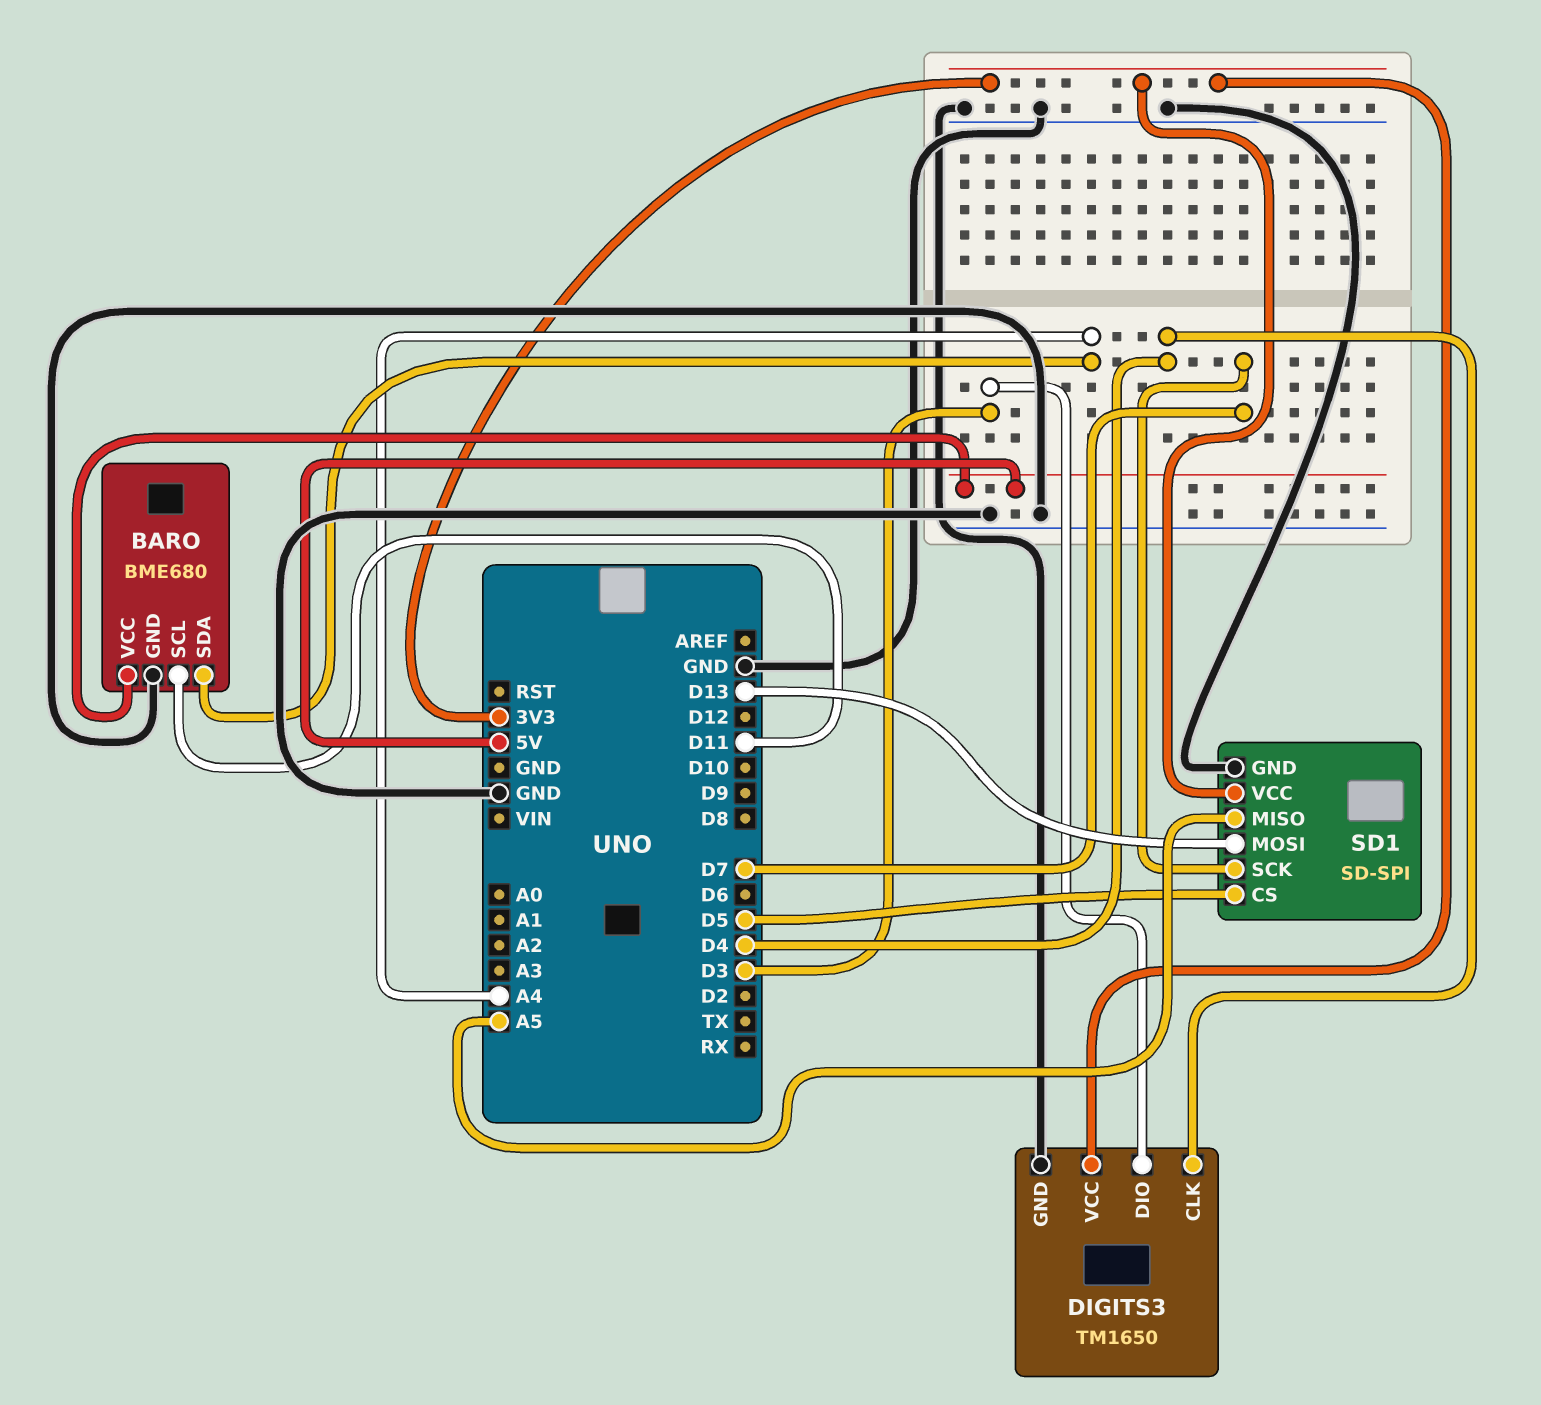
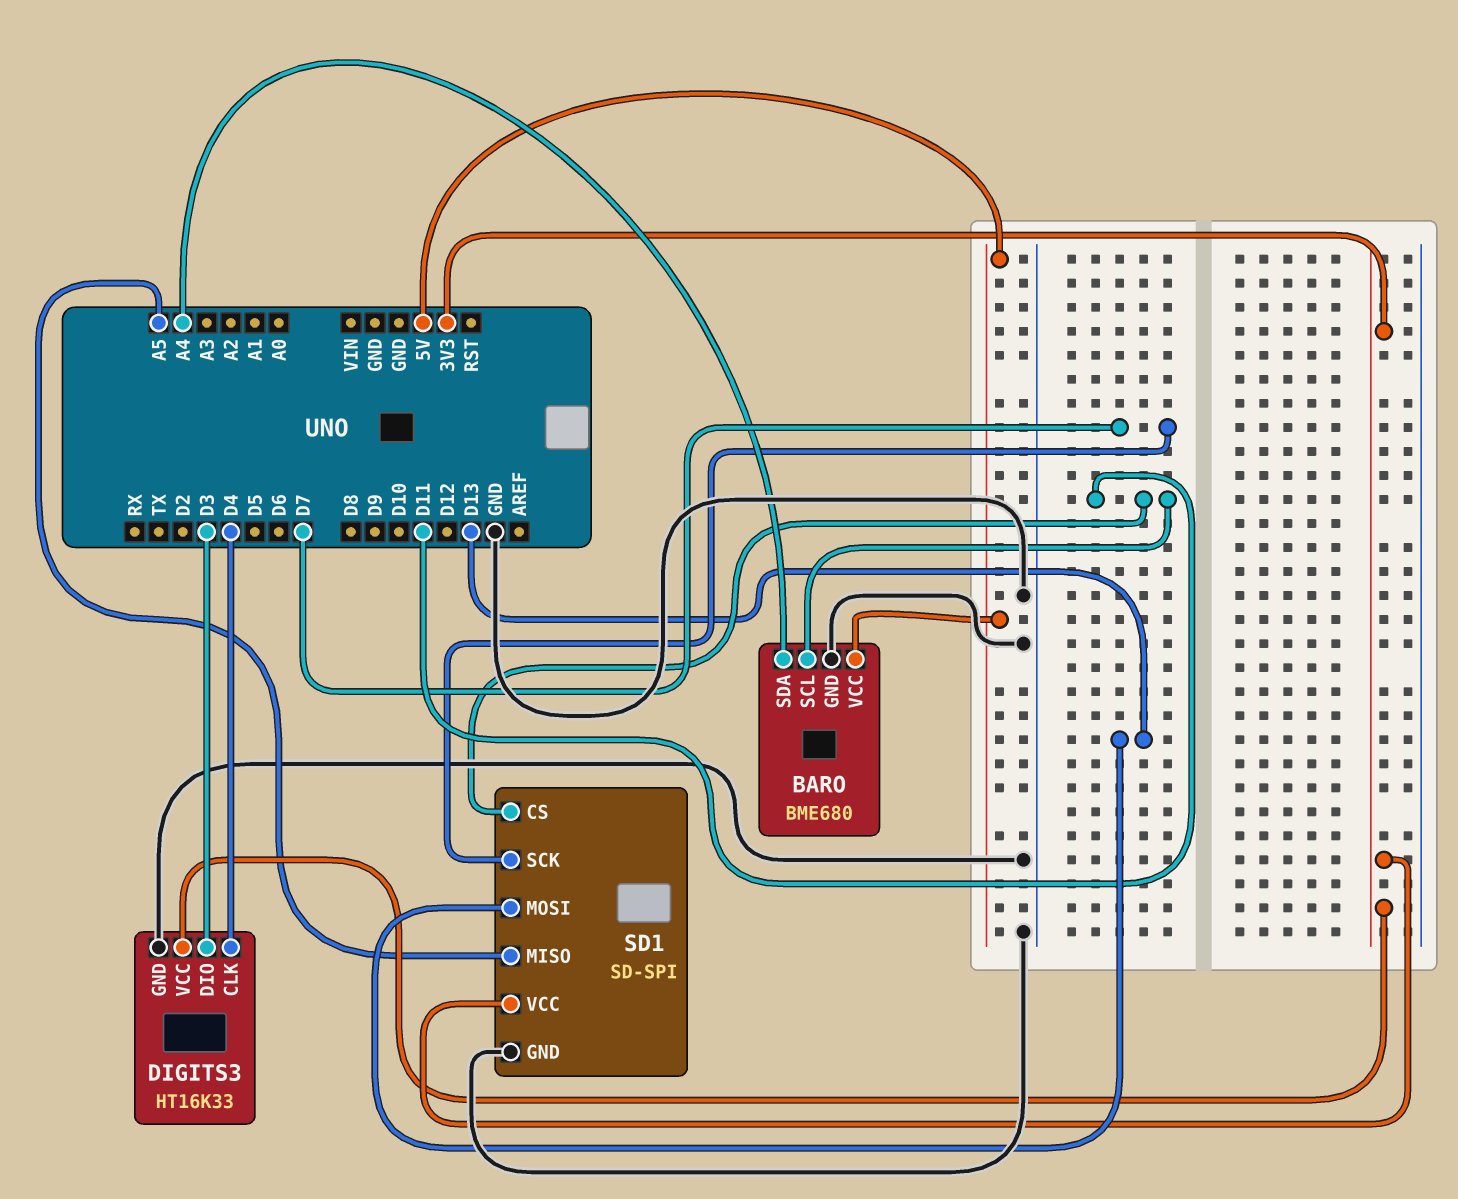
DIGITS3: TM1650 -> HT16K33
SD1 pin CS: D5 -> D11

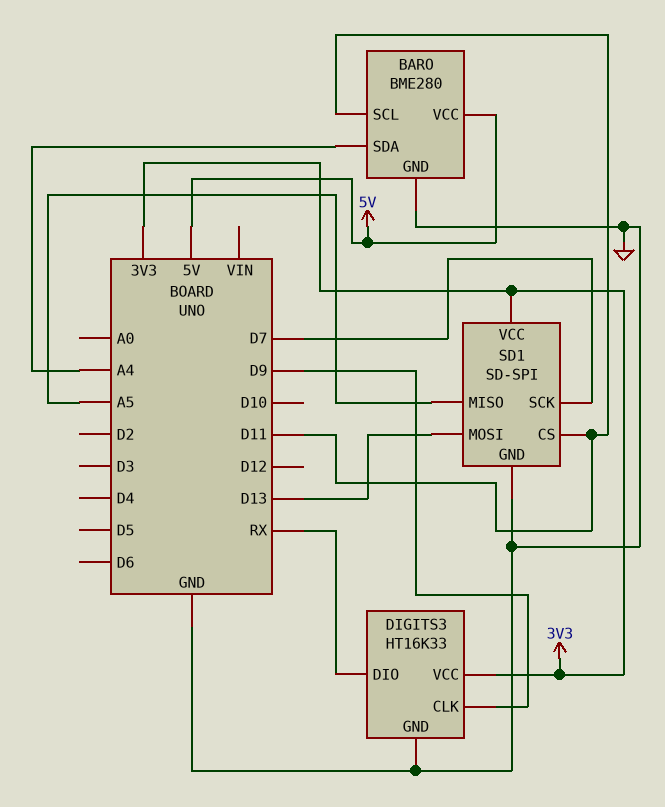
BARO: BME680 -> BME280
DIGITS3 pin CLK: D4 -> D9
DIGITS3 pin DIO: D3 -> RX

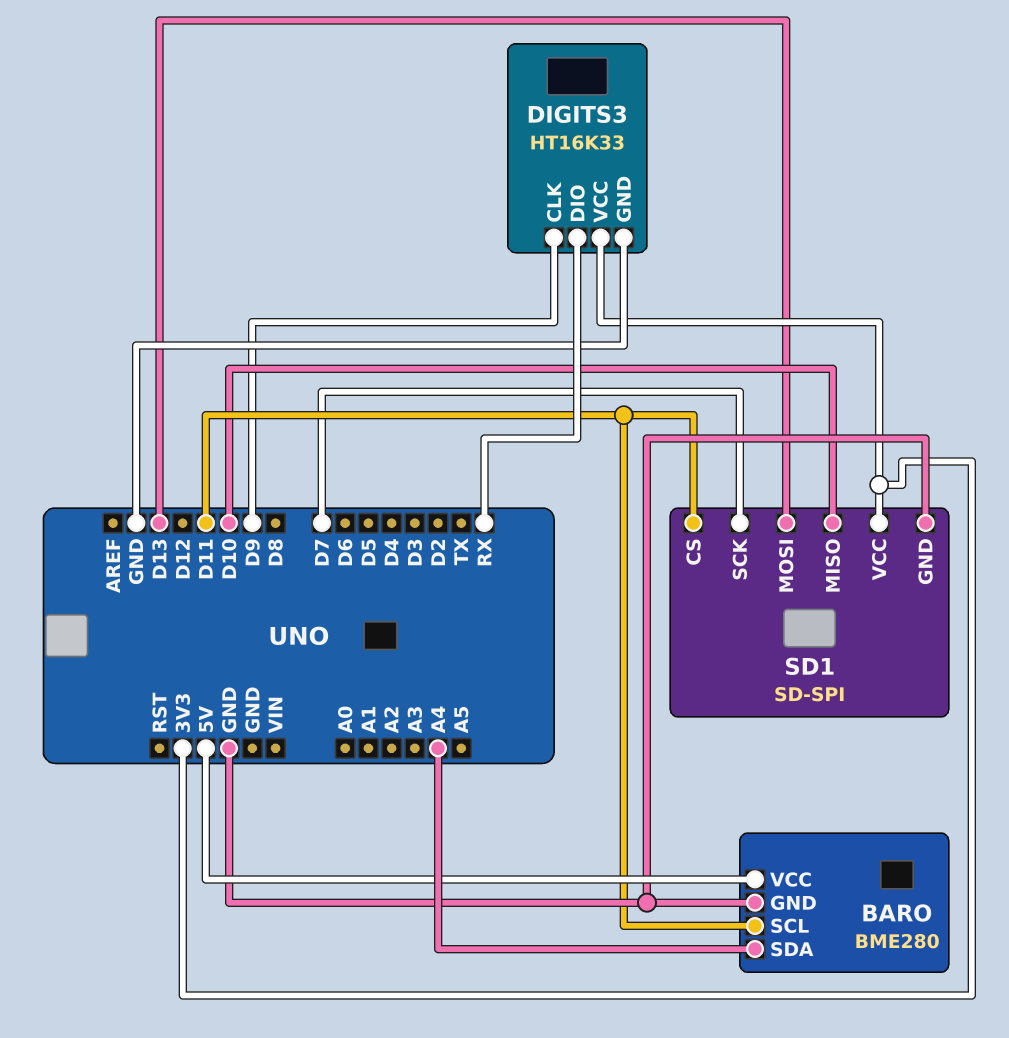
SD1 pin MISO: A5 -> D10

